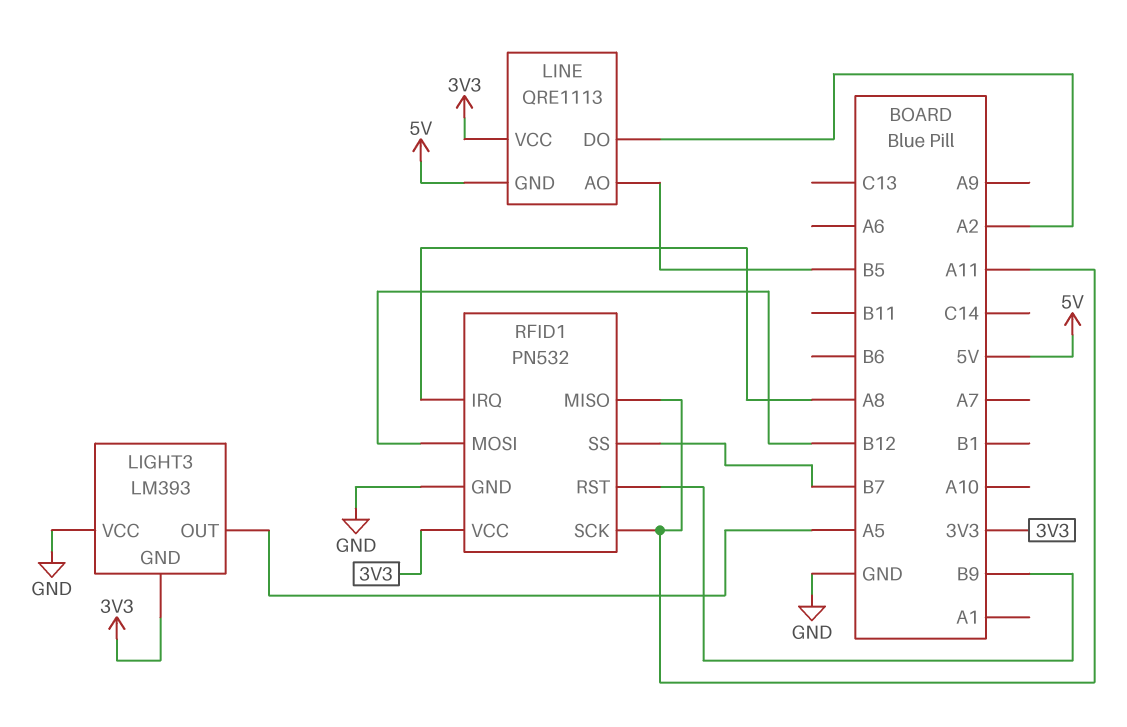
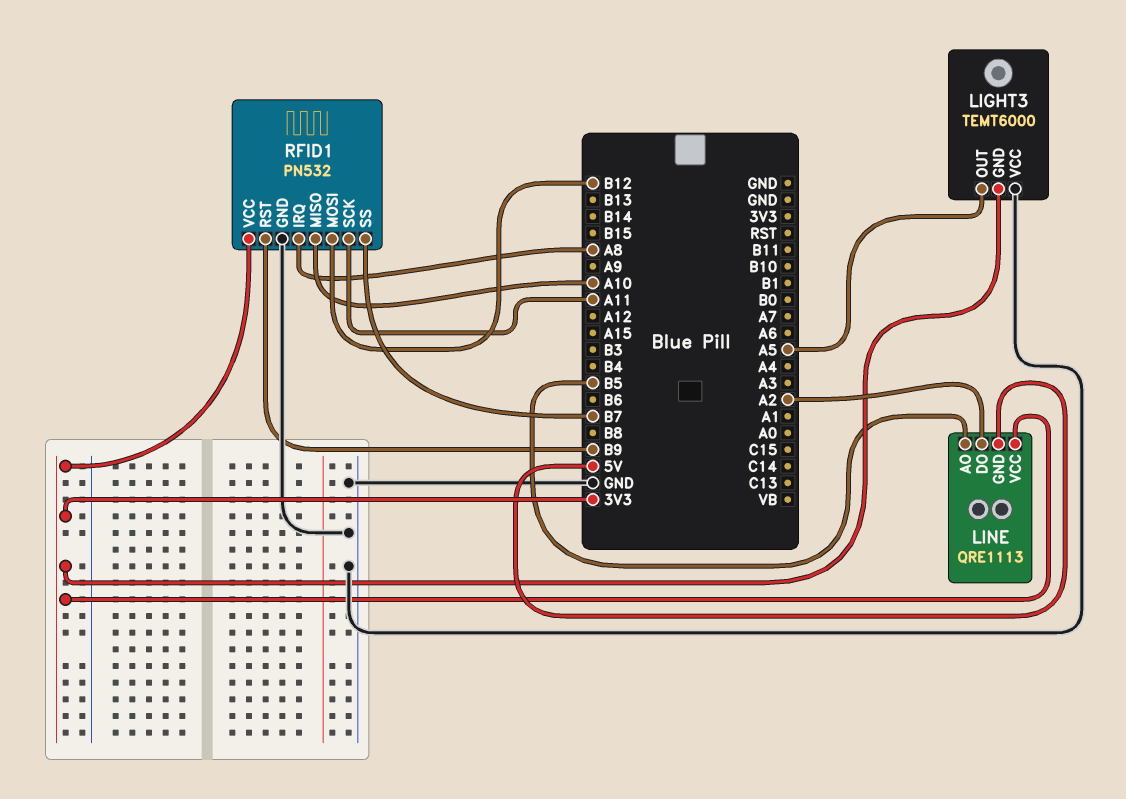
LIGHT3: LM393 -> TEMT6000
RFID1 pin MISO: A11 -> A10

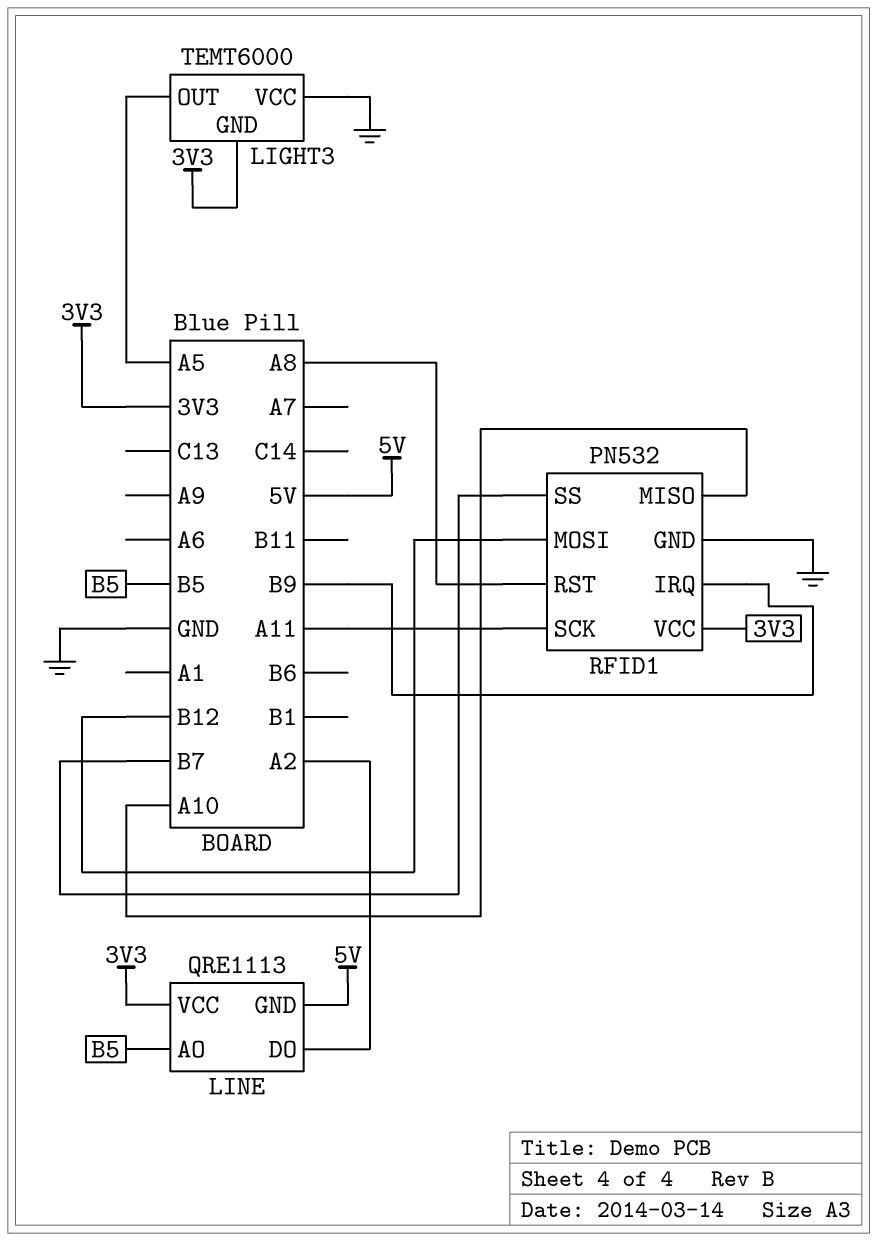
RFID1 pin IRQ: A8 -> B9
RFID1 pin RST: B9 -> A8

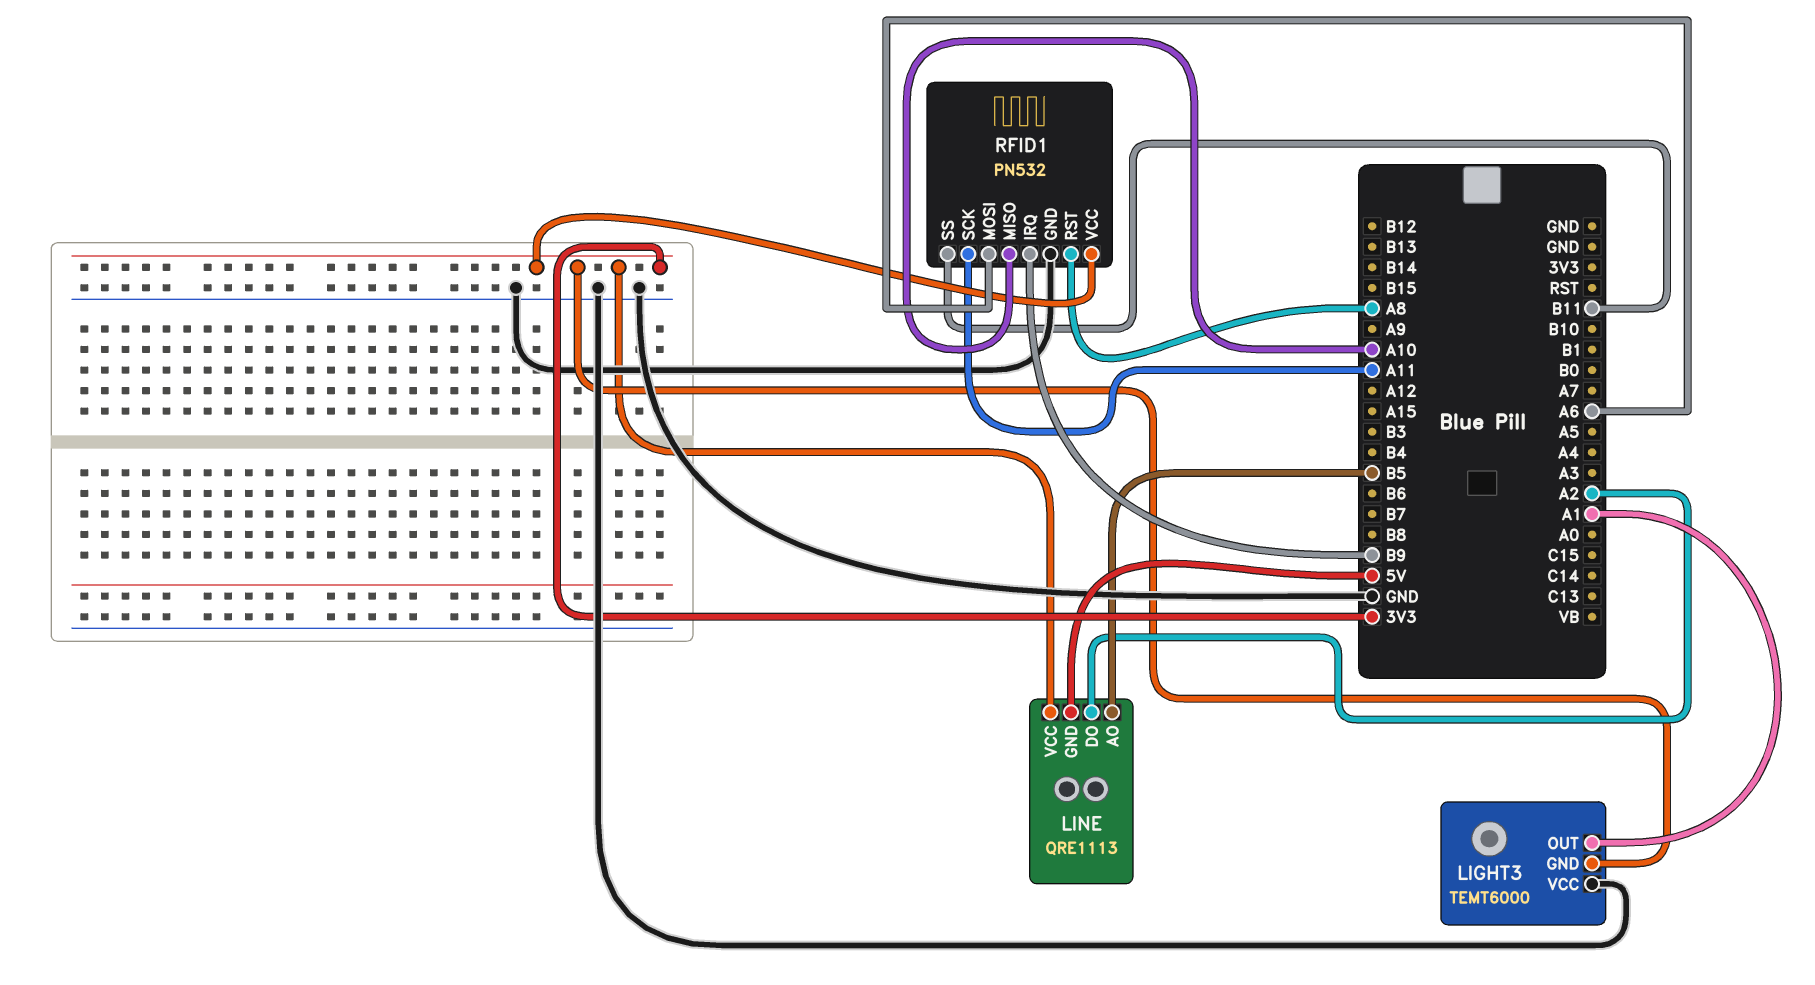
LIGHT3 pin OUT: A5 -> A1
RFID1 pin MOSI: B12 -> A6
RFID1 pin SS: B7 -> B11

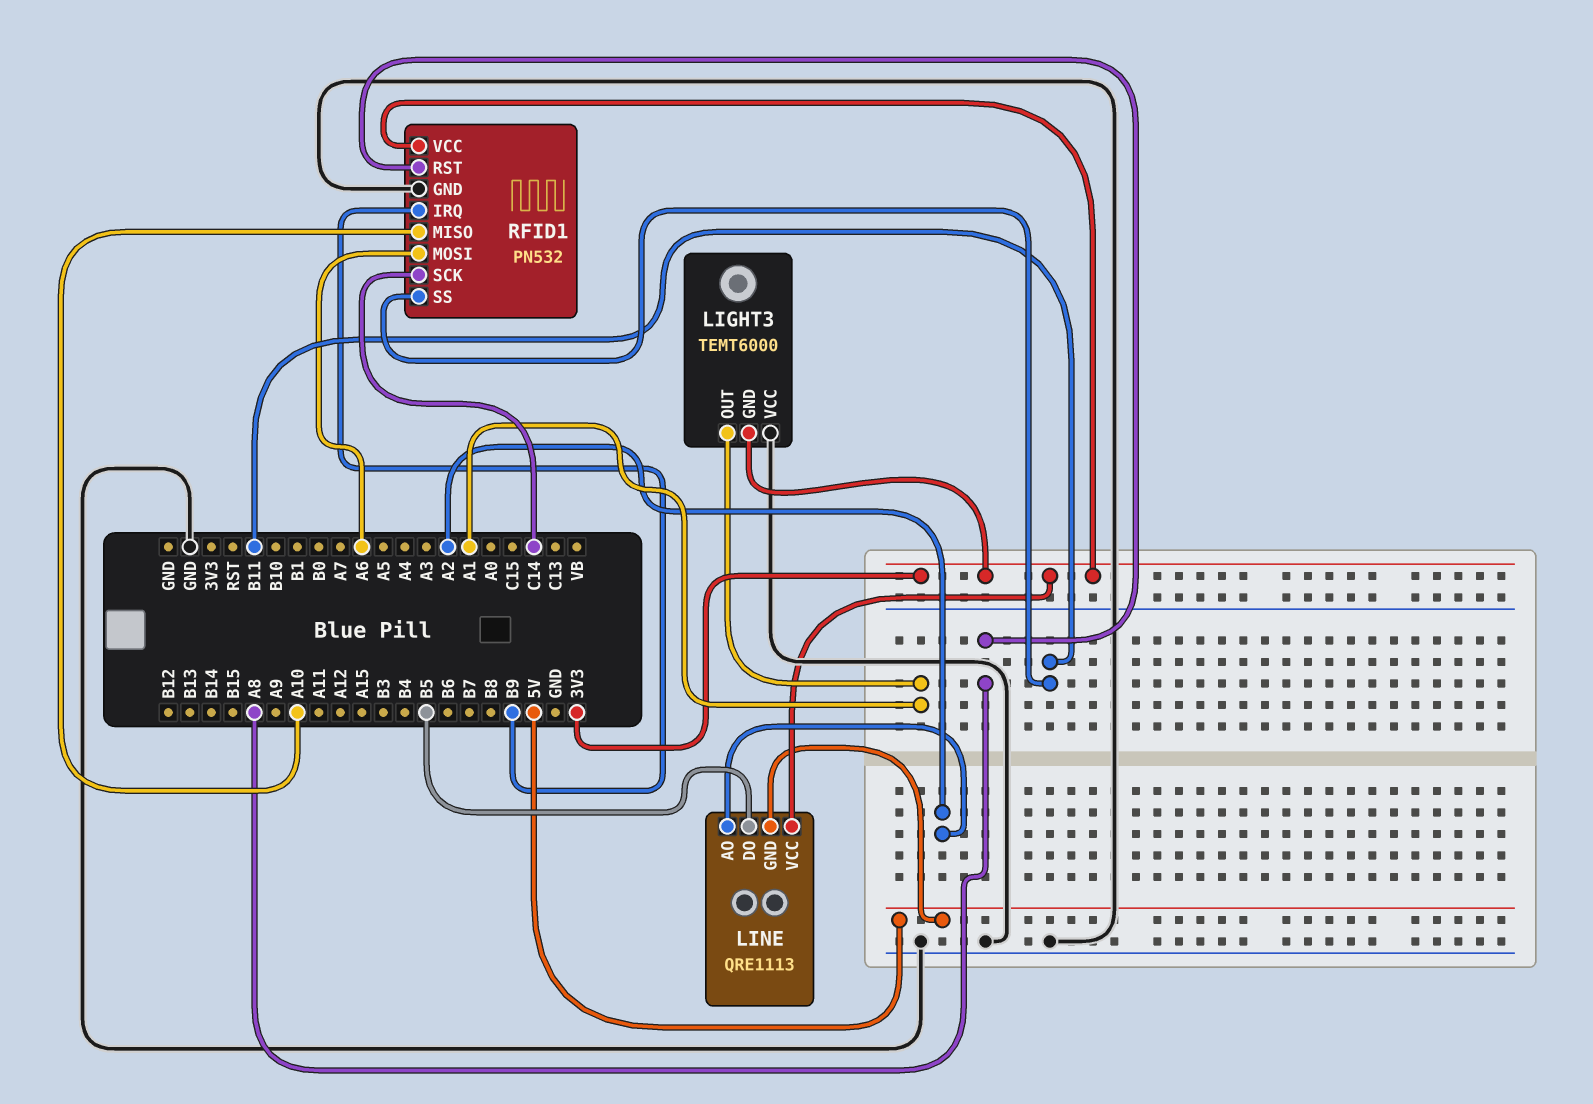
LINE pin AO: B5 -> A2
LINE pin DO: A2 -> B5
RFID1 pin SCK: A11 -> C14

